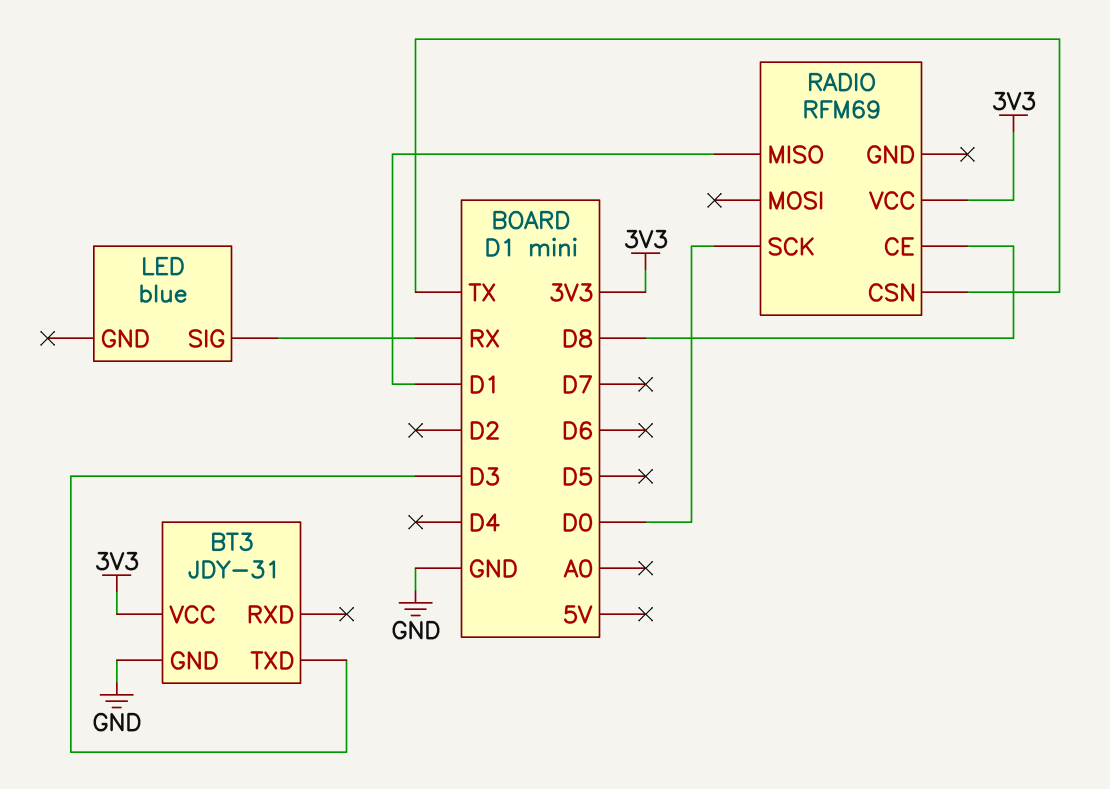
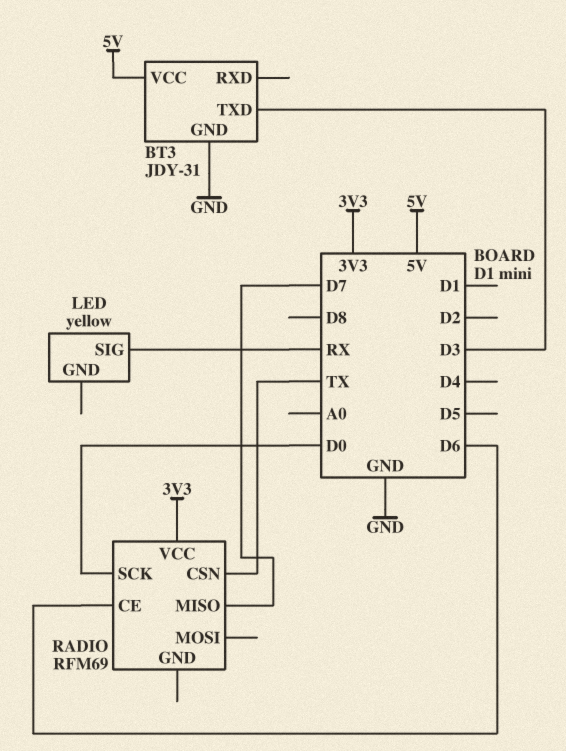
BT3 pin VCC: 3V3 -> 5V
LED: blue -> yellow
RADIO pin CE: D8 -> D6
RADIO pin MISO: D1 -> D7

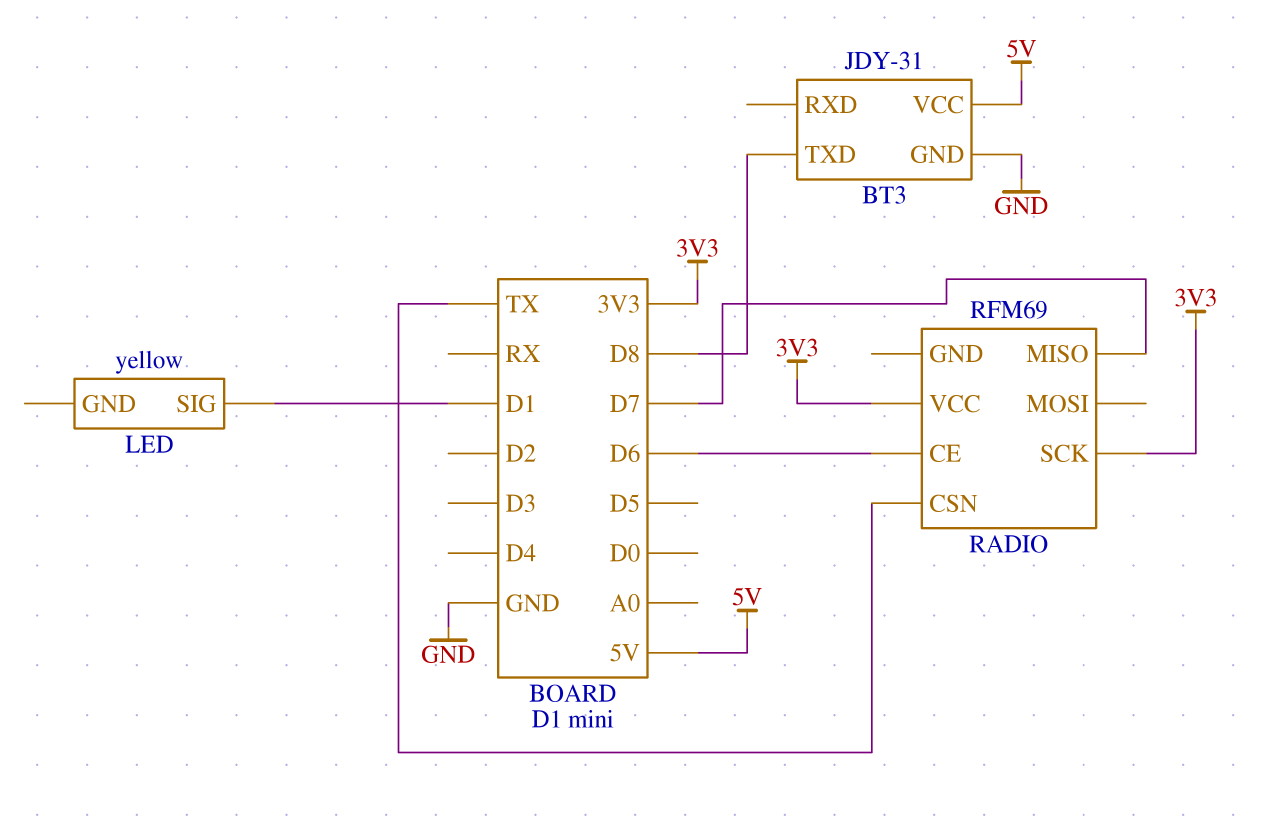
BT3 pin TXD: D3 -> D8
LED pin SIG: RX -> D1
RADIO pin SCK: D0 -> 3V3

